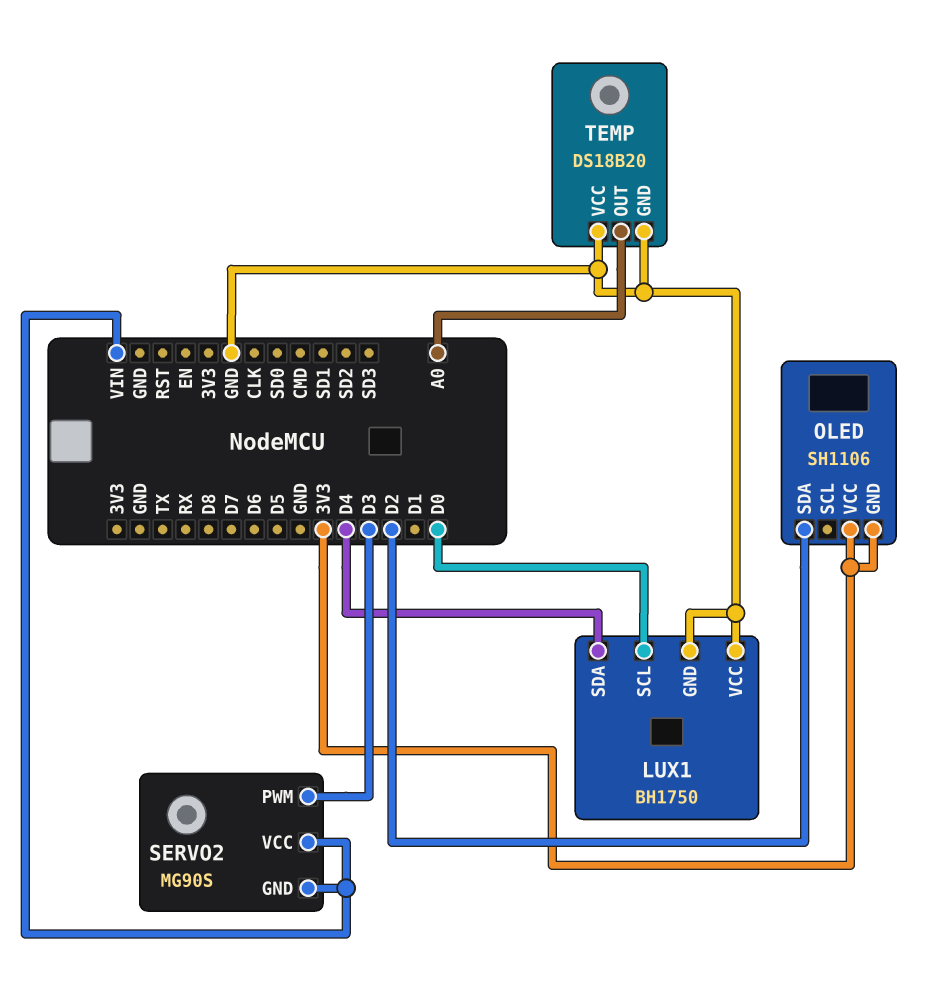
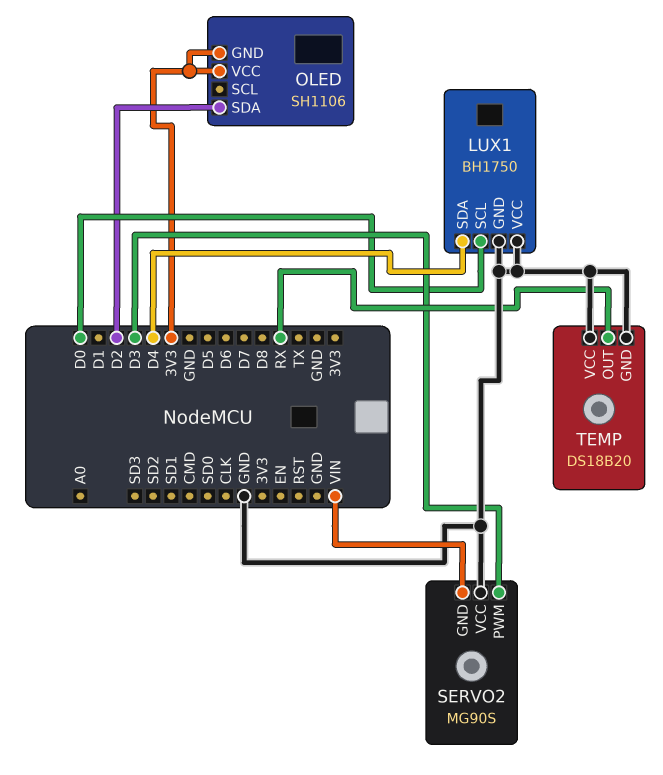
SERVO2 pin VCC: VIN -> GND
TEMP pin OUT: A0 -> RX

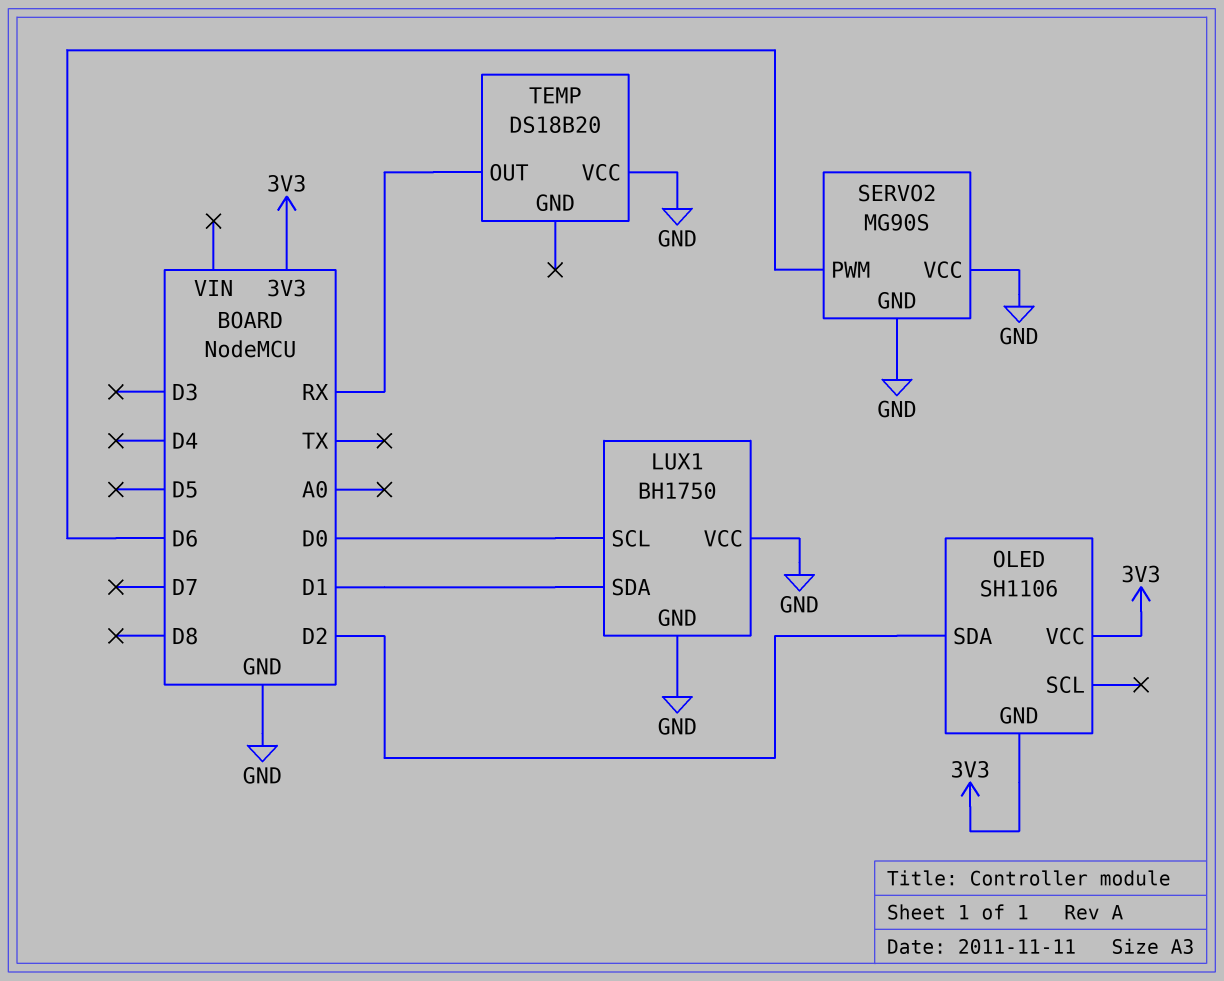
LUX1 pin SDA: D4 -> D1
SERVO2 pin GND: VIN -> GND
SERVO2 pin PWM: D3 -> D6
TEMP pin GND: GND -> none

